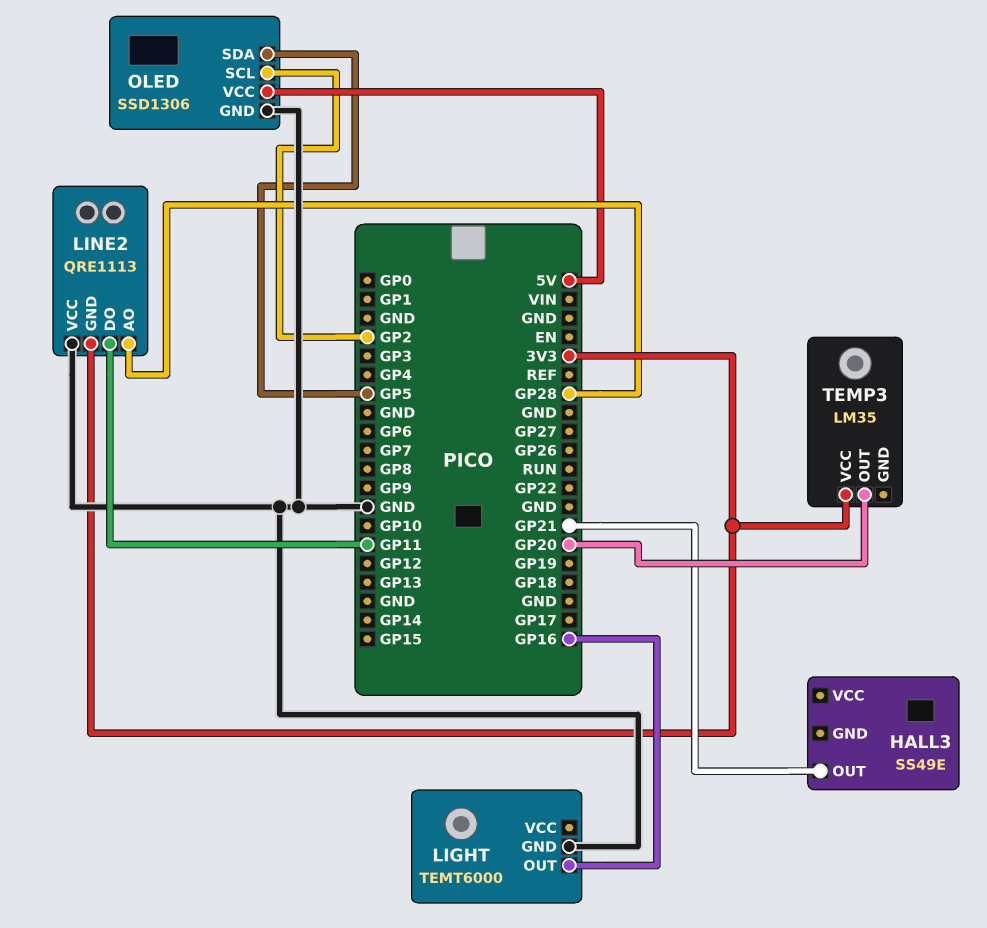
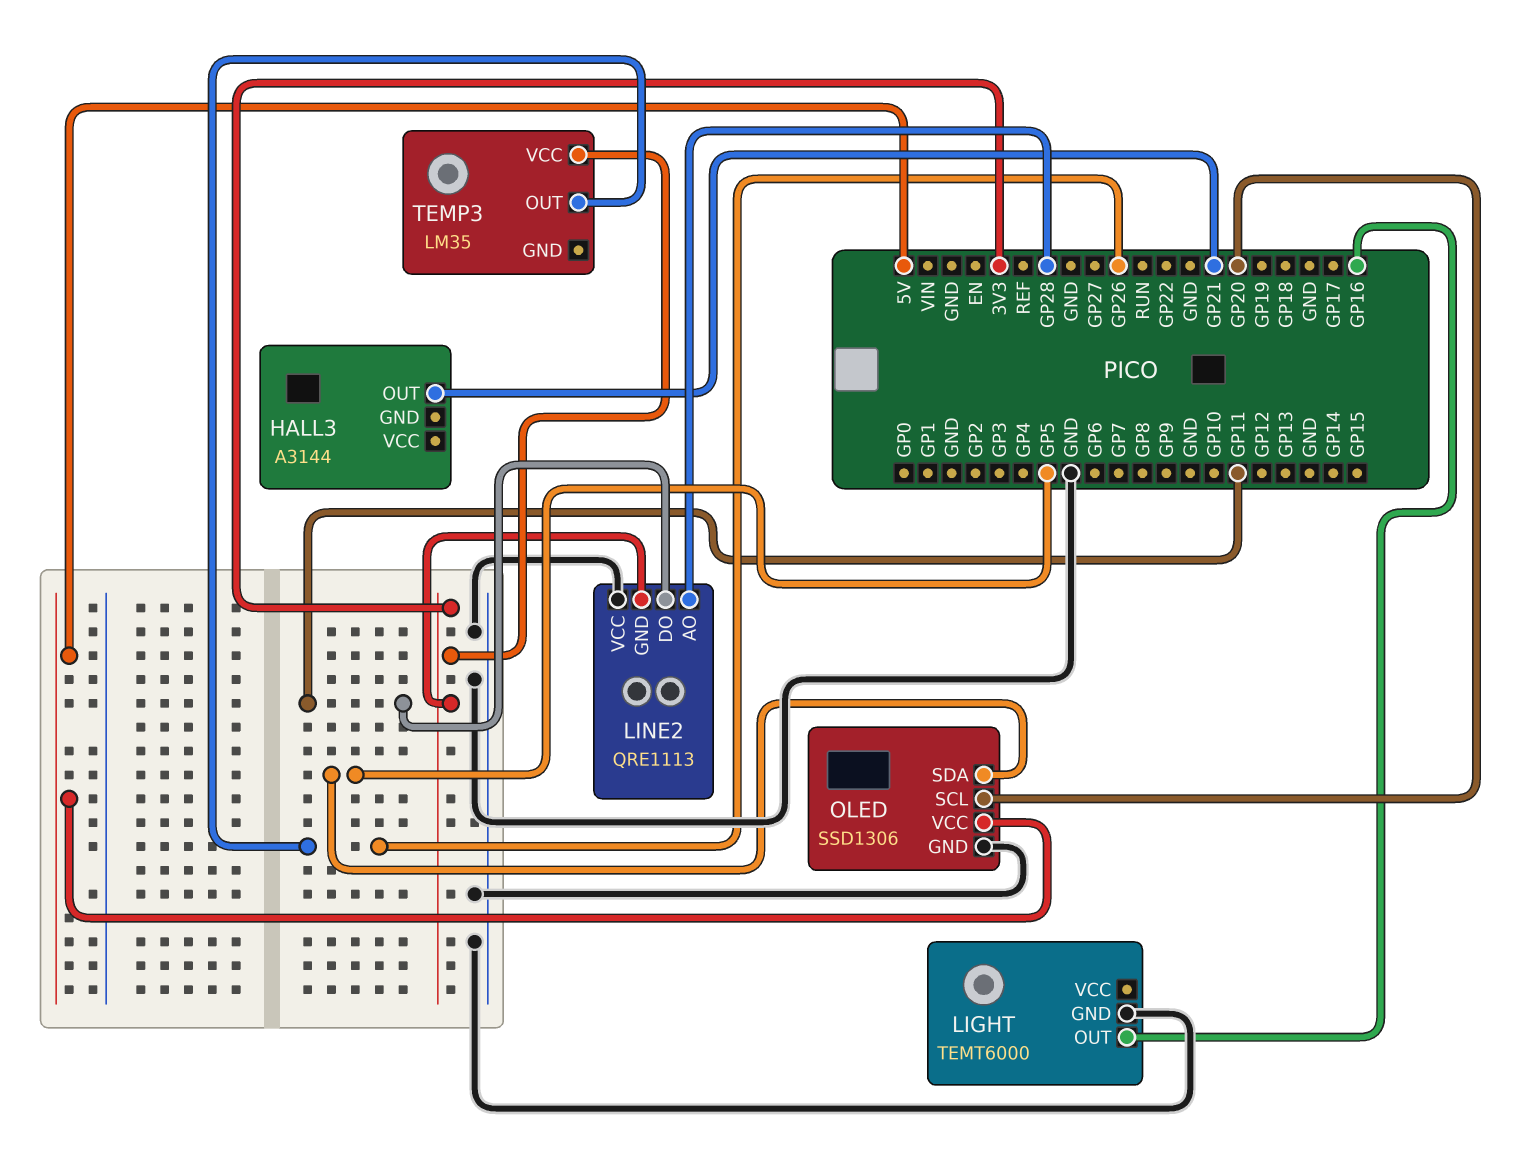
HALL3: SS49E -> A3144
OLED pin SCL: GP2 -> GP20
TEMP3 pin OUT: GP20 -> GP26

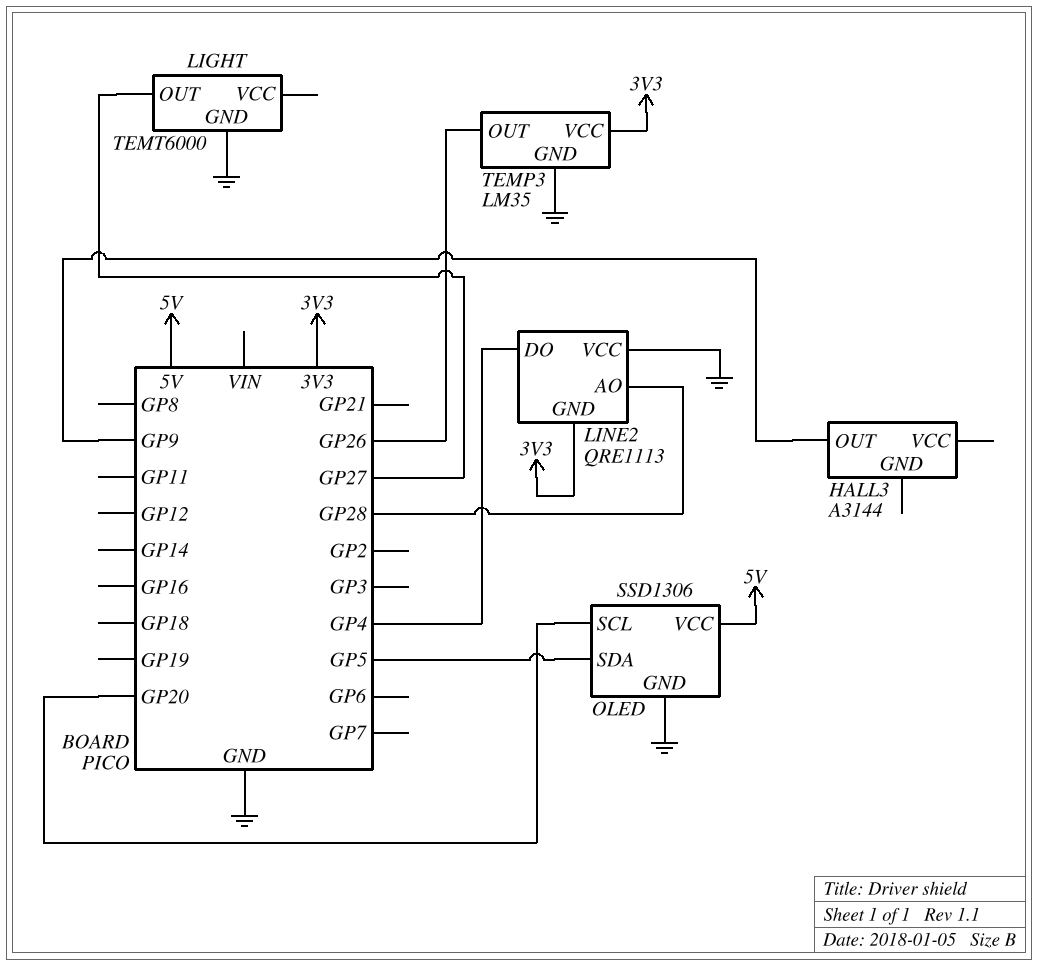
HALL3 pin OUT: GP21 -> GP9
LIGHT pin OUT: GP16 -> GP27
LINE2 pin DO: GP11 -> GP4
TEMP3 pin GND: none -> GND

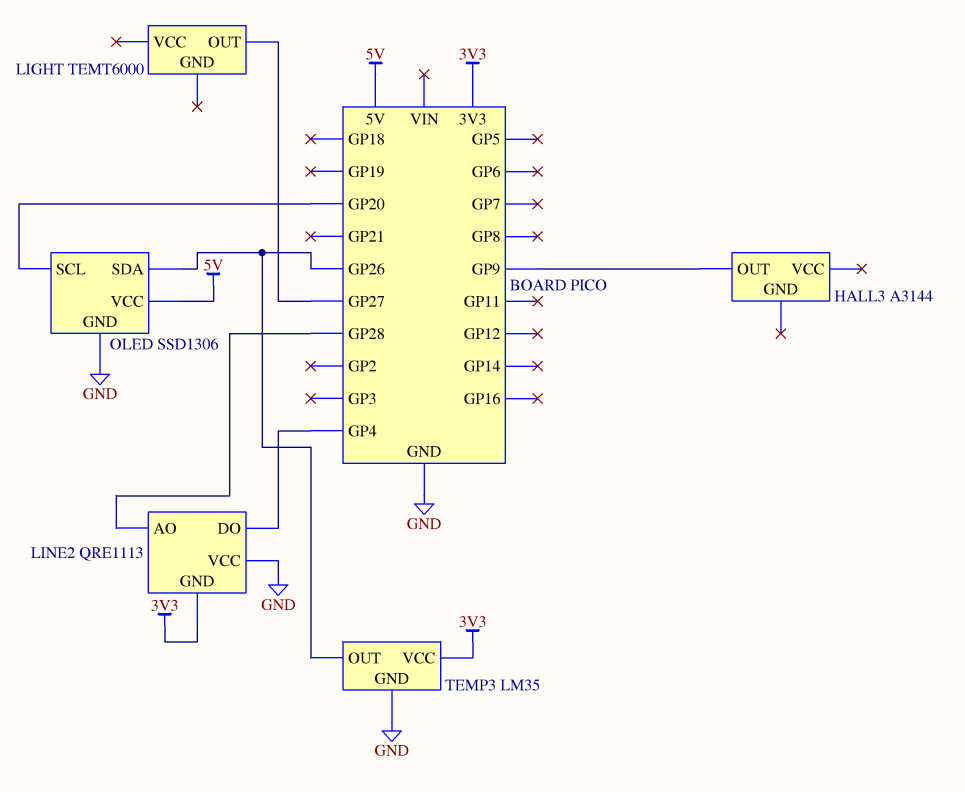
LIGHT pin GND: GND -> none
OLED pin SDA: GP5 -> GP26

